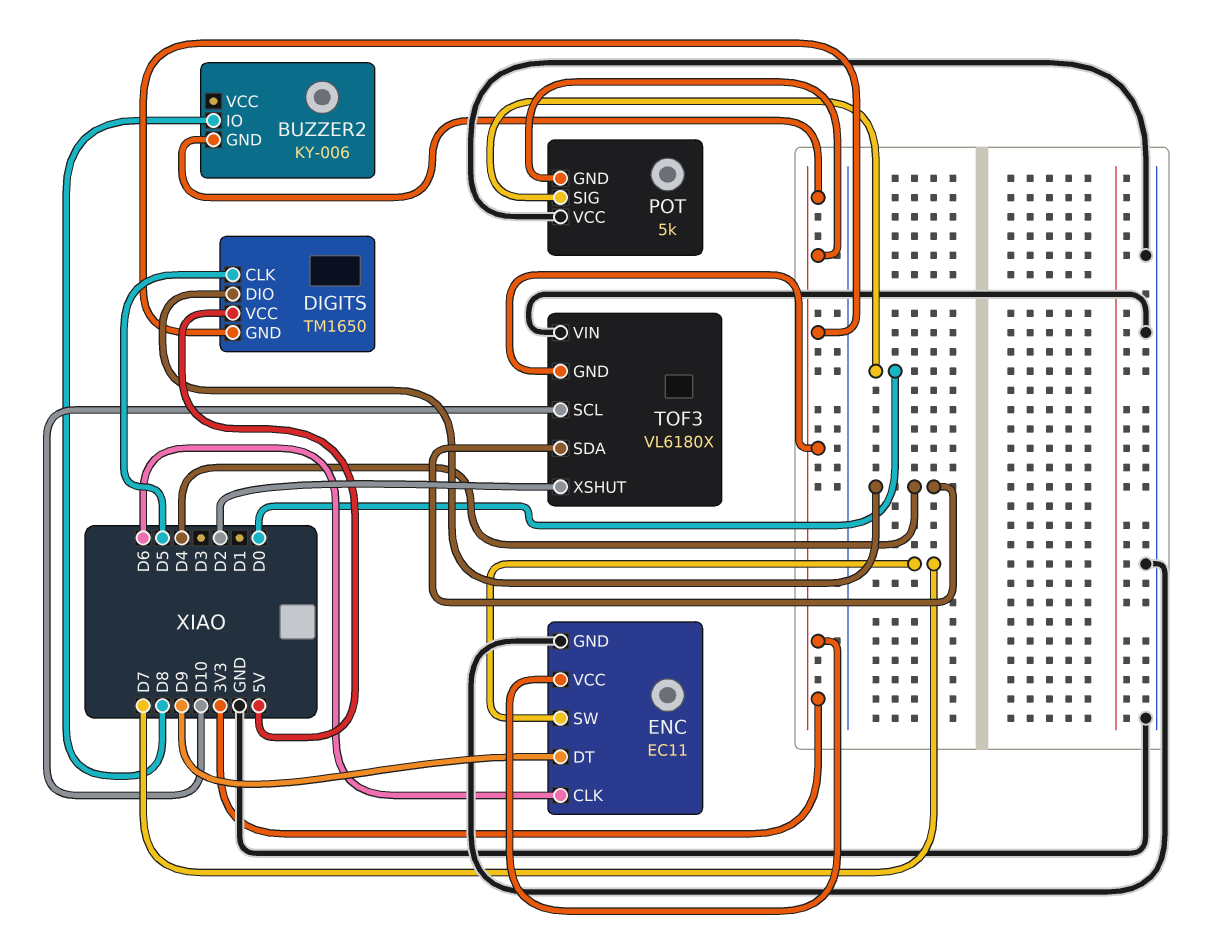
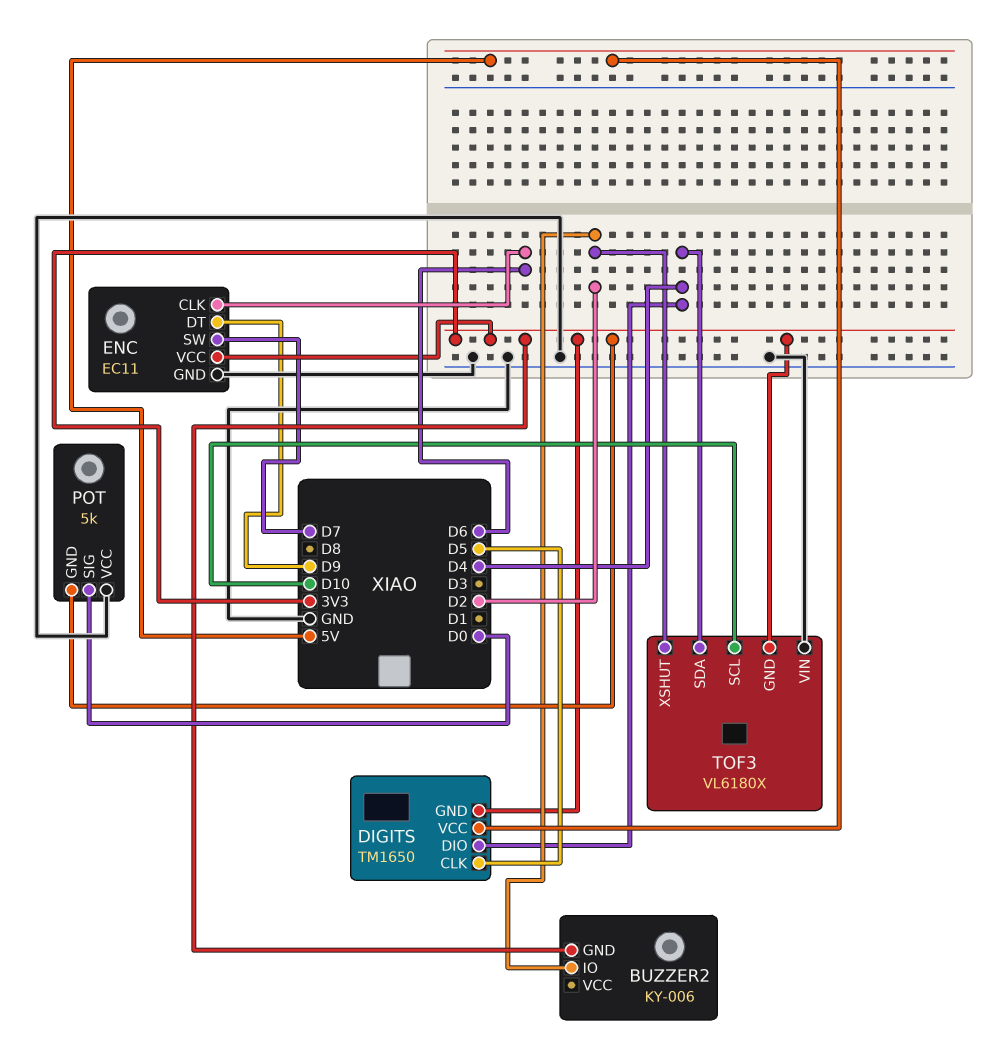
BUZZER2 pin IO: D8 -> D2

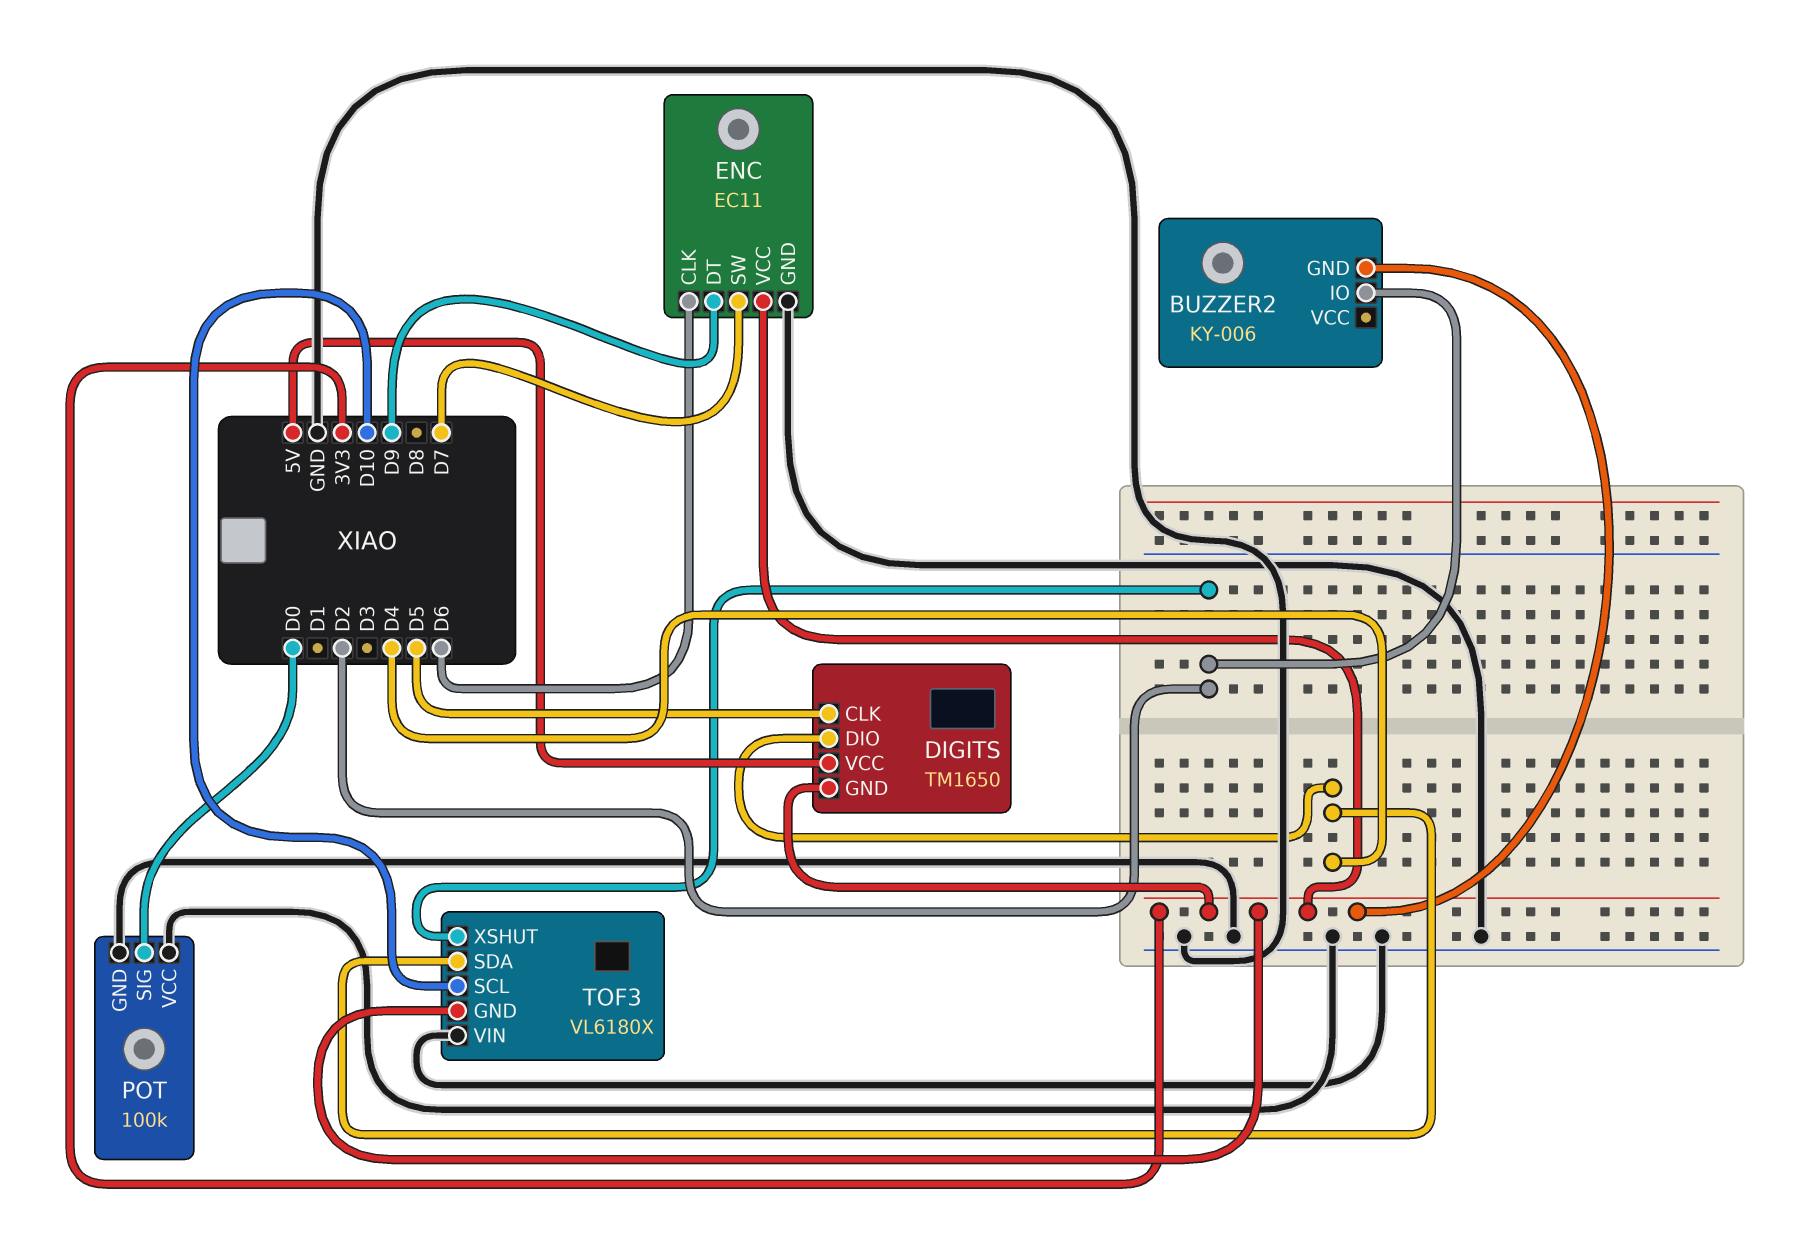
POT: 5k -> 100k
POT pin GND: 3V3 -> GND

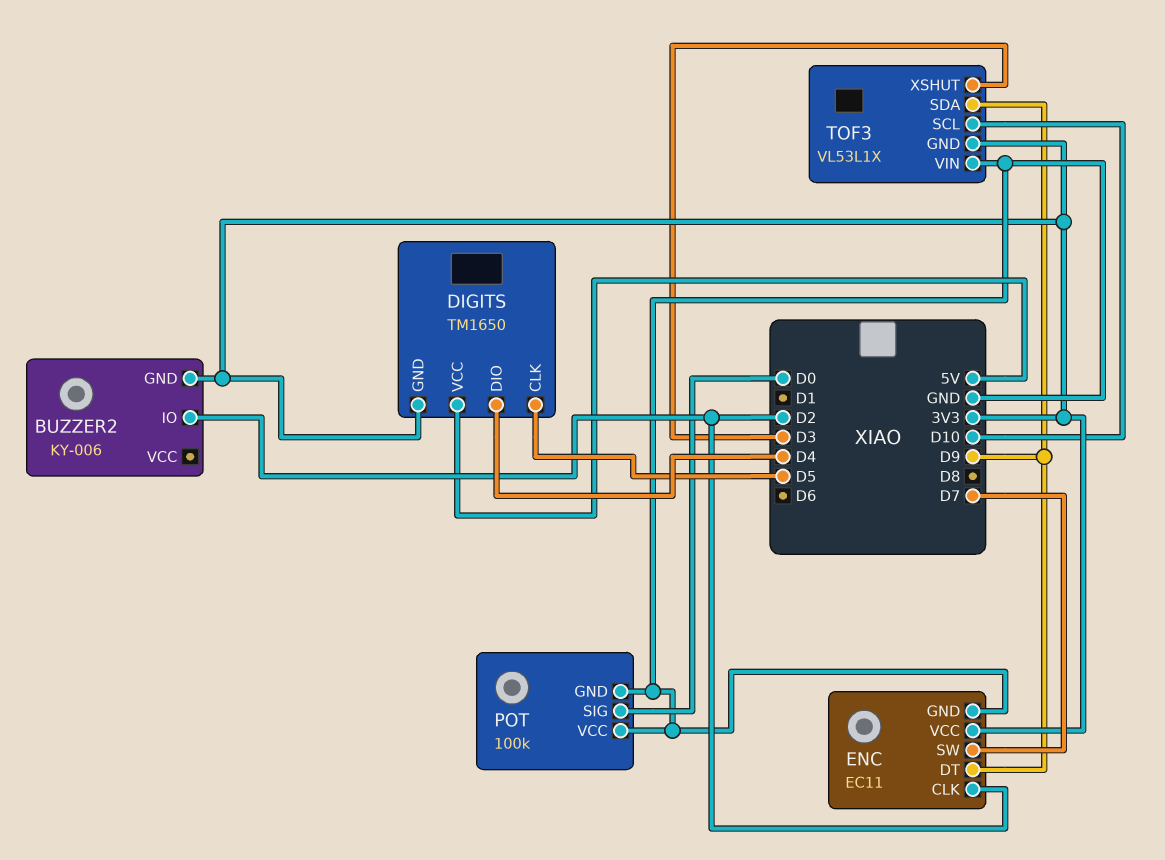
ENC pin CLK: D6 -> D2
TOF3: VL6180X -> VL53L1X
TOF3 pin SDA: D4 -> D9
TOF3 pin XSHUT: D2 -> D3

